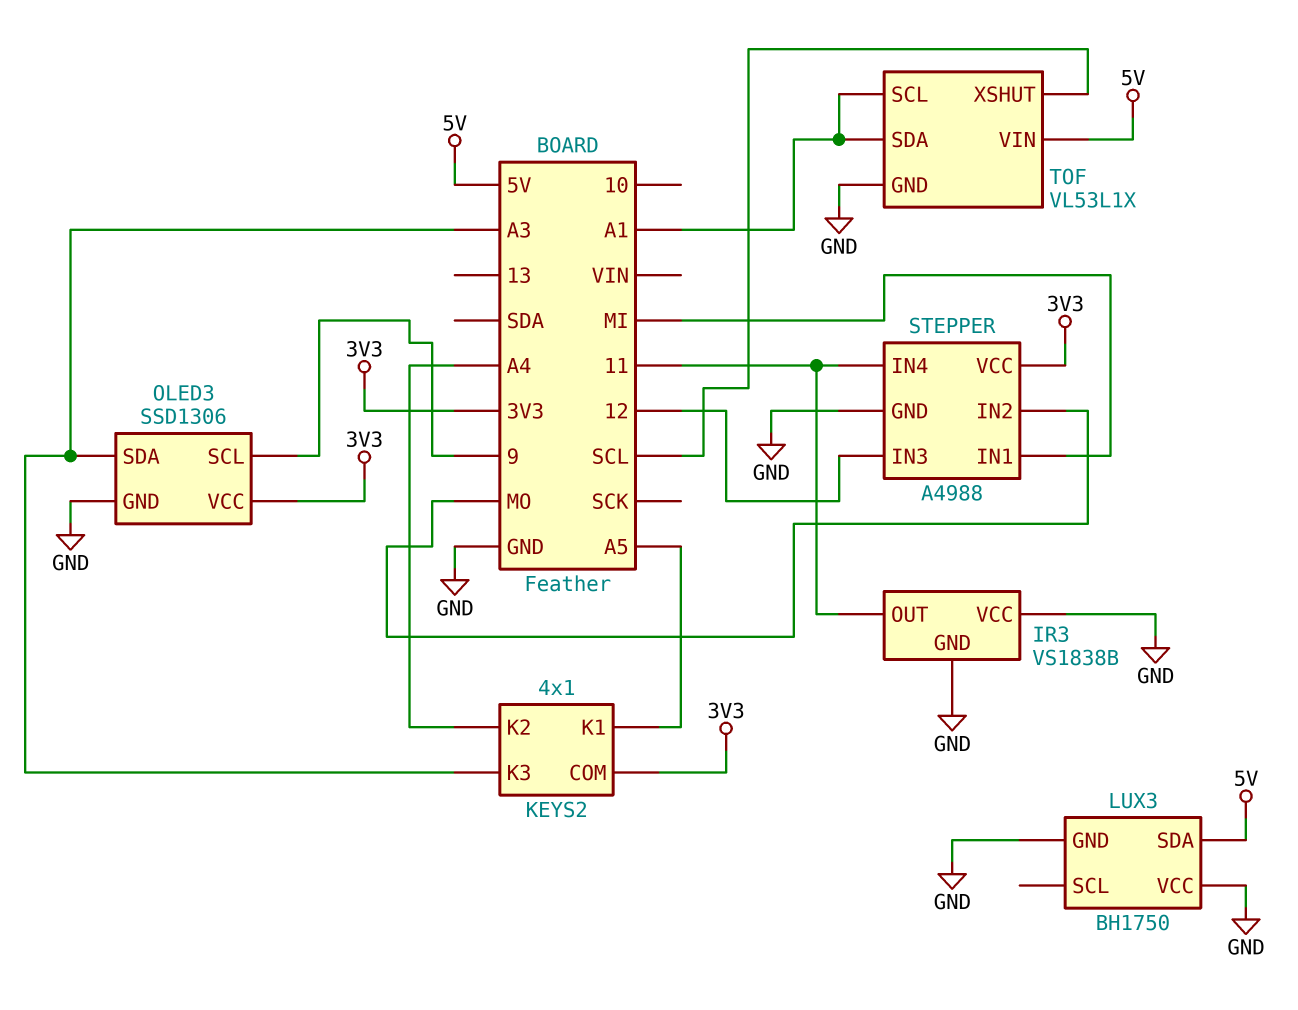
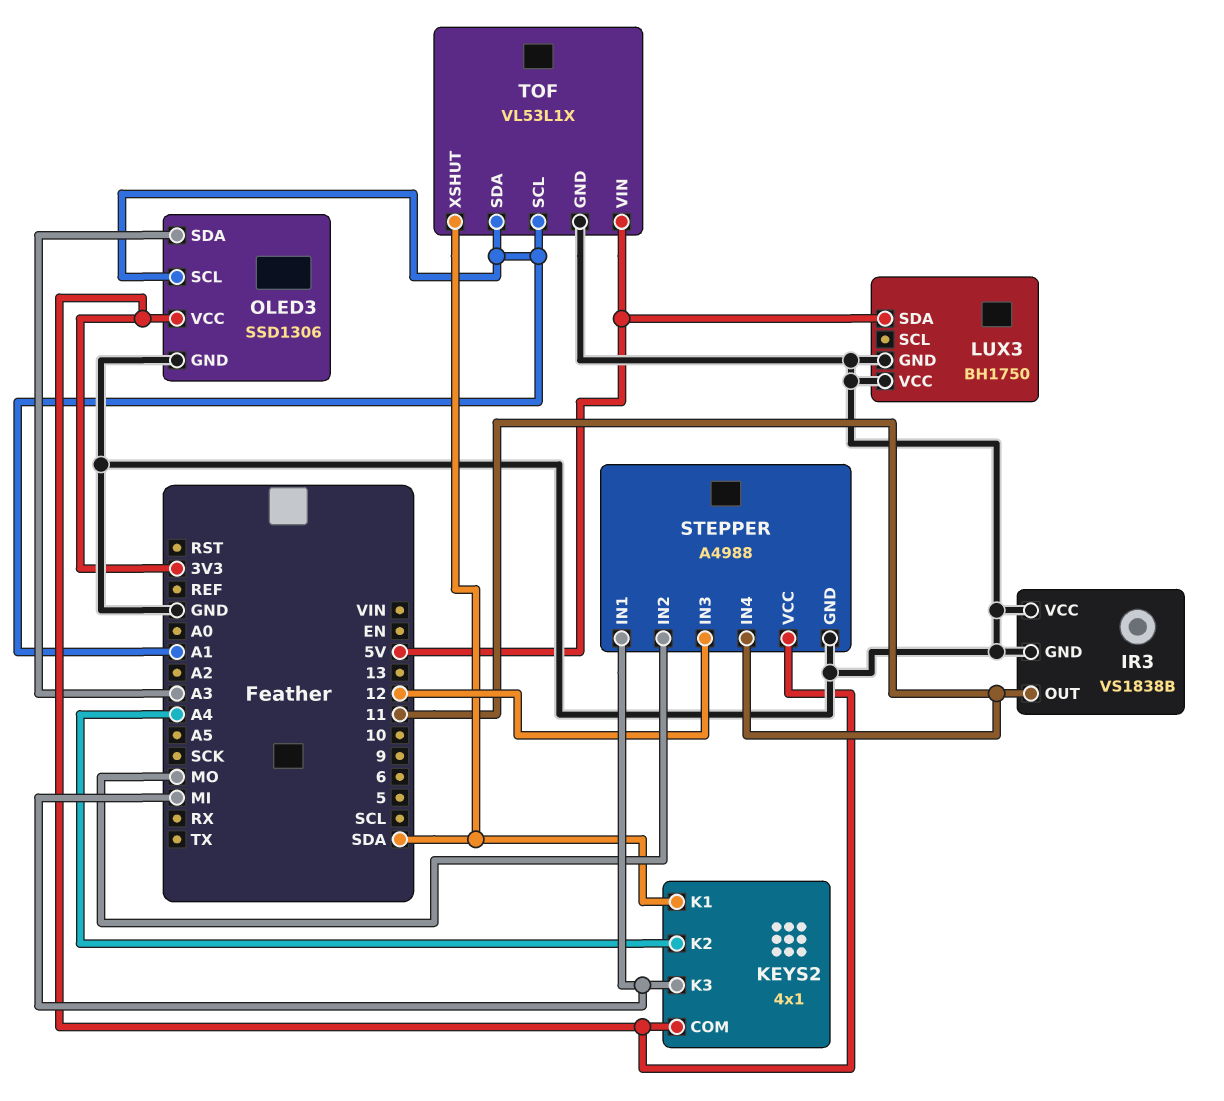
KEYS2 pin K1: A5 -> SDA
KEYS2 pin K3: A3 -> MI
OLED3 pin SCL: 9 -> A1
TOF pin XSHUT: SCL -> SDA

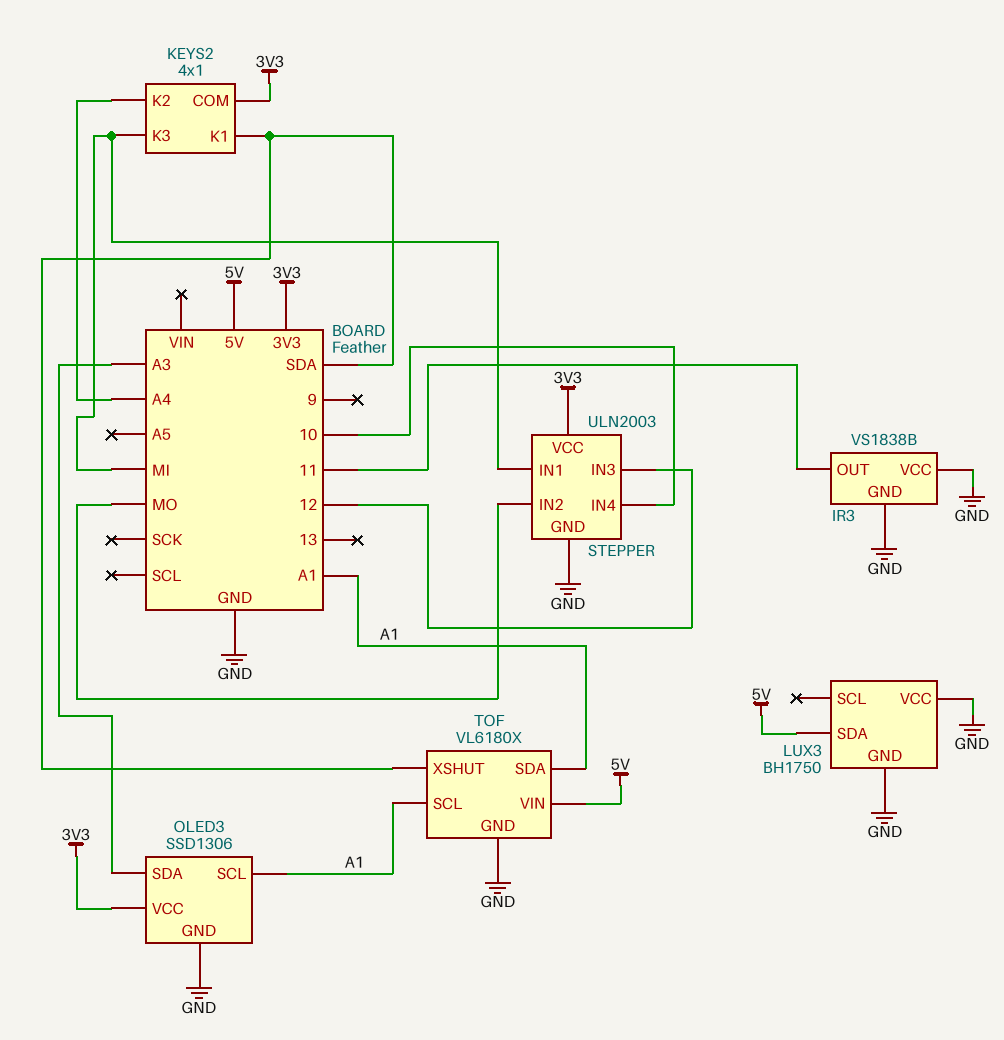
STEPPER: A4988 -> ULN2003
STEPPER pin IN4: 11 -> 10
TOF: VL53L1X -> VL6180X

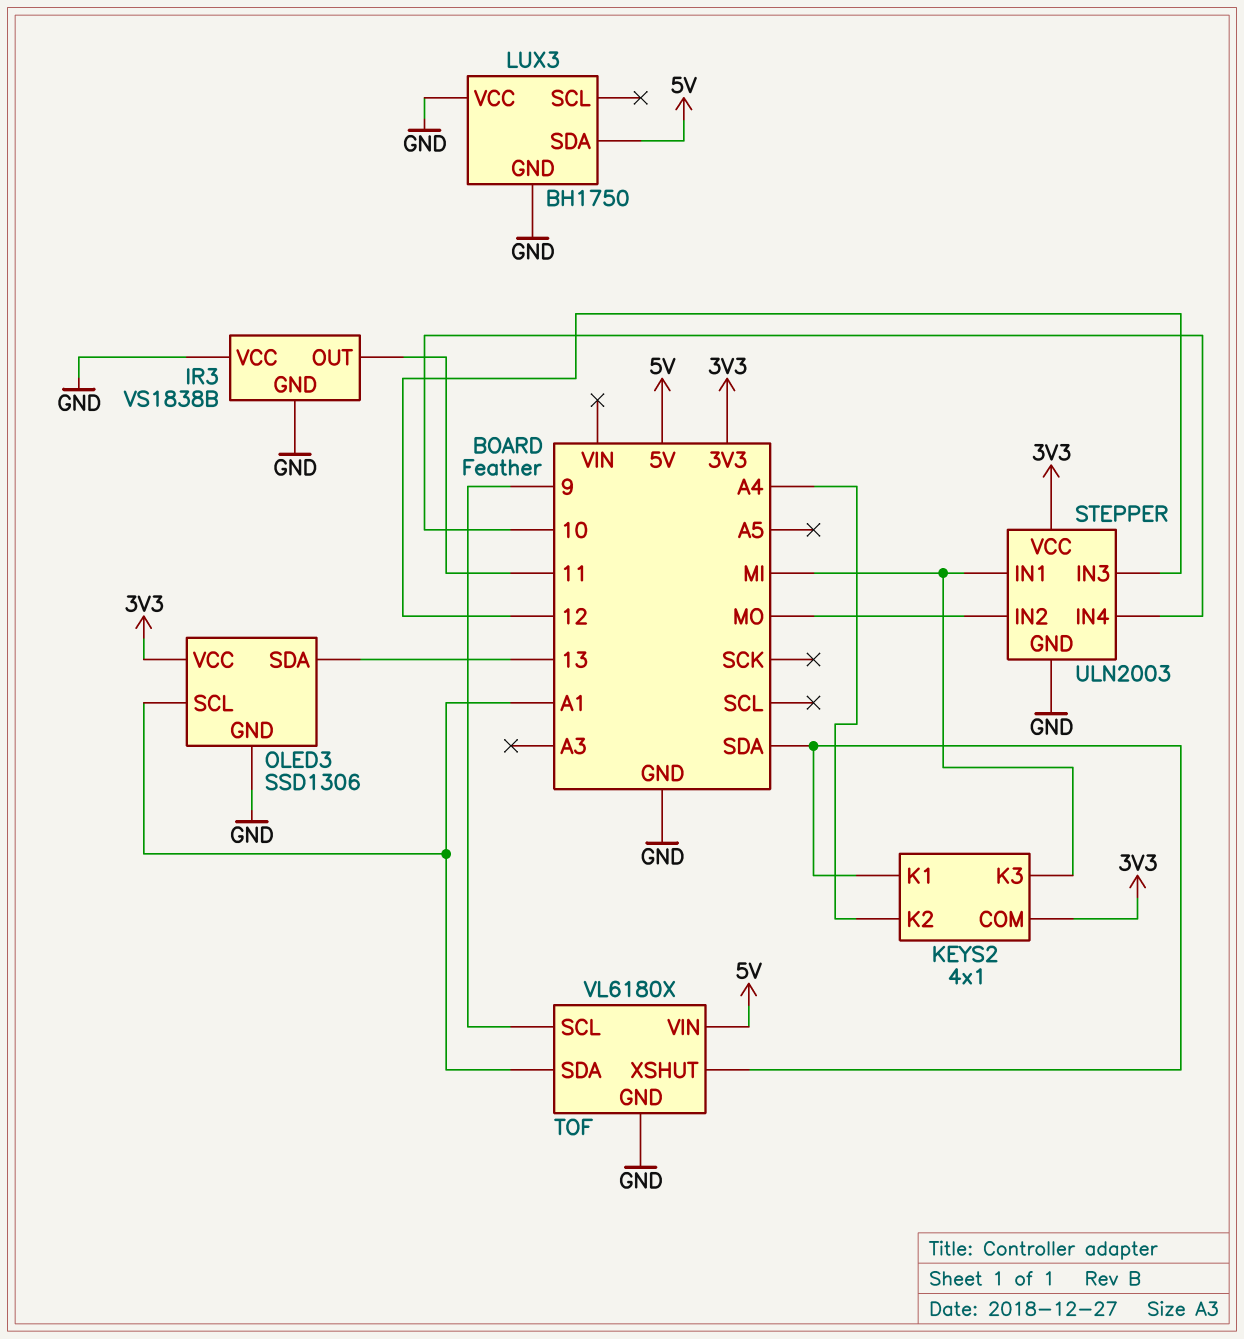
OLED3 pin SDA: A3 -> 13
TOF pin SCL: A1 -> 9

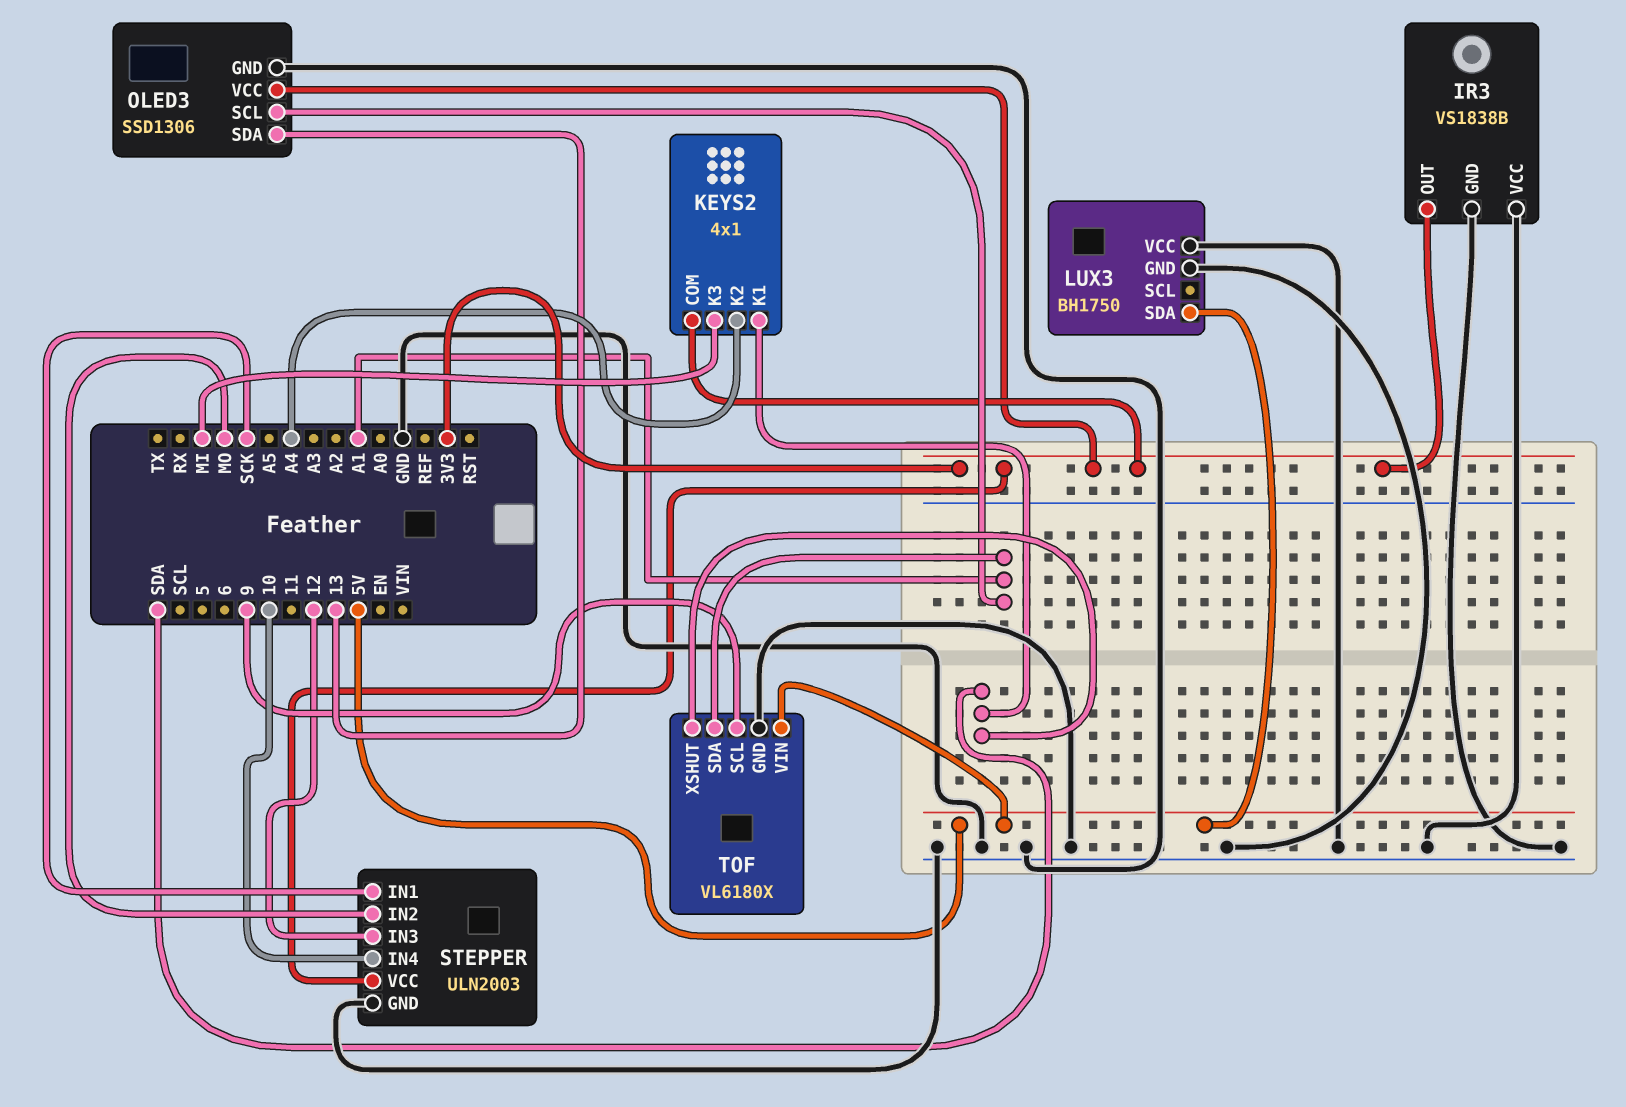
IR3 pin OUT: 11 -> 3V3
STEPPER pin IN1: MI -> SCK

